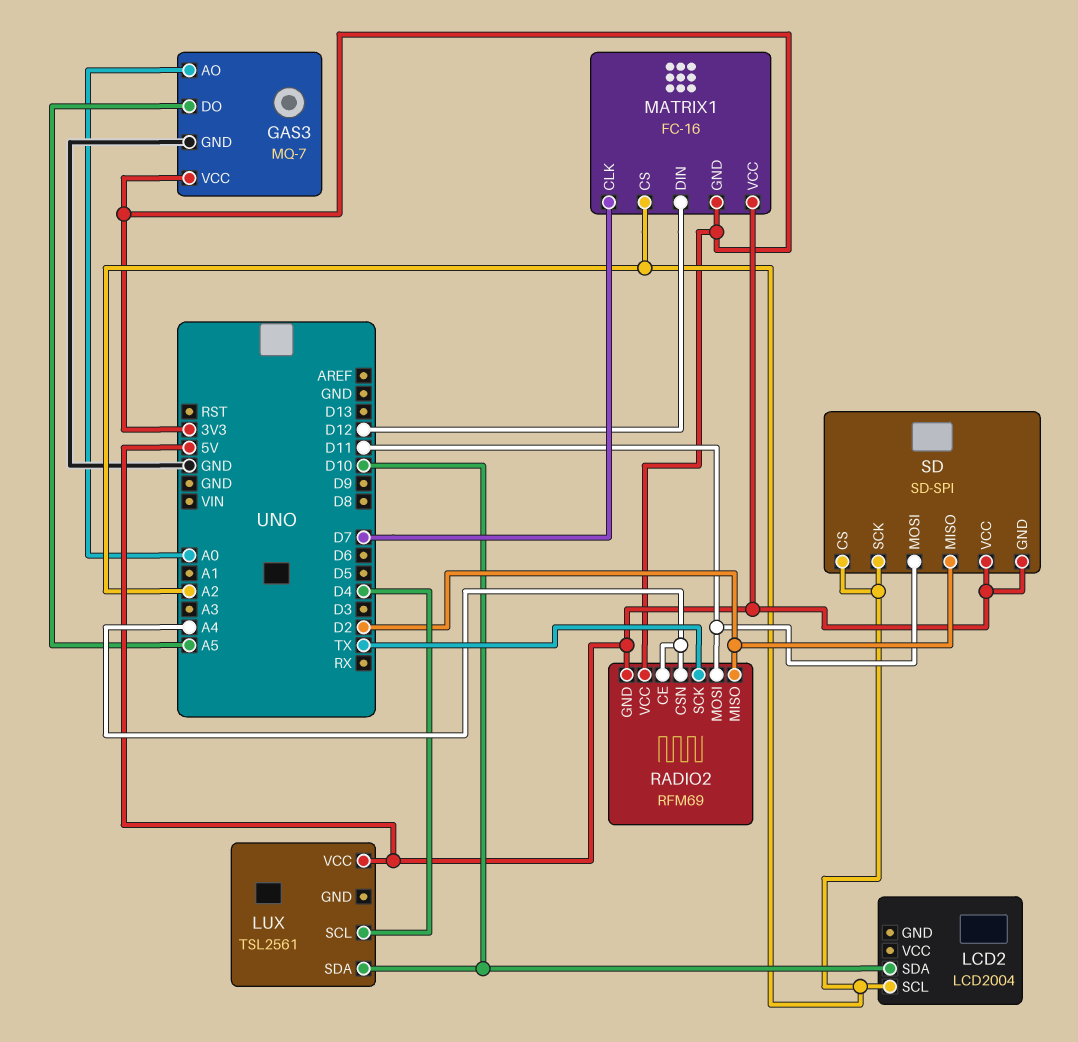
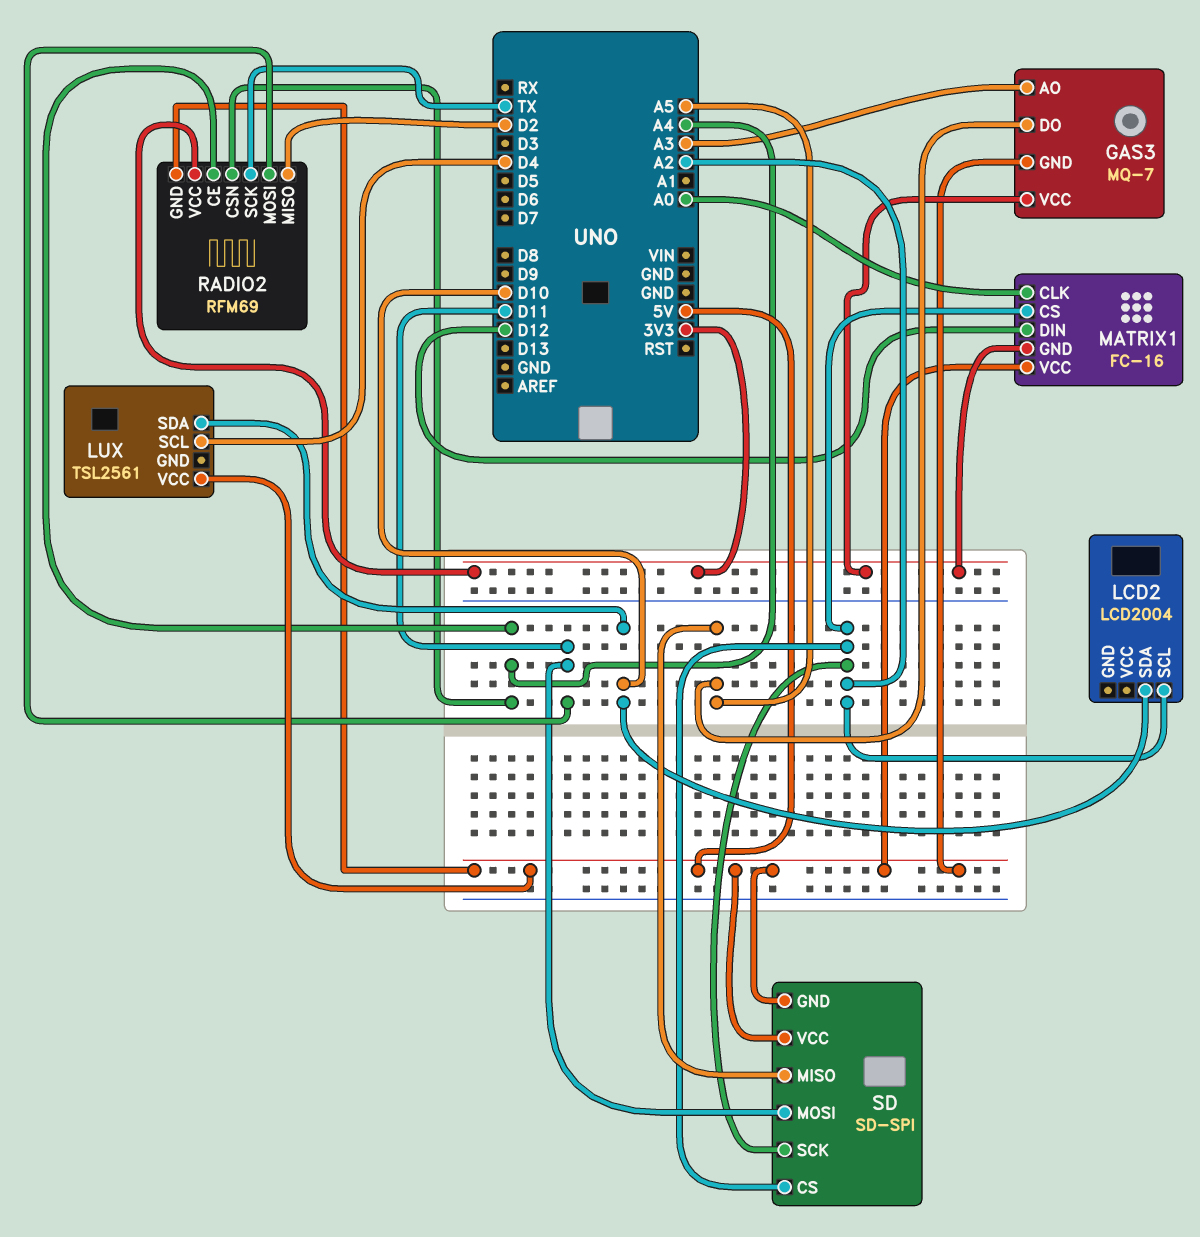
GAS3 pin AO: A0 -> A3
GAS3 pin GND: GND -> 5V
MATRIX1 pin CLK: D7 -> A0
SD pin MISO: D2 -> A5

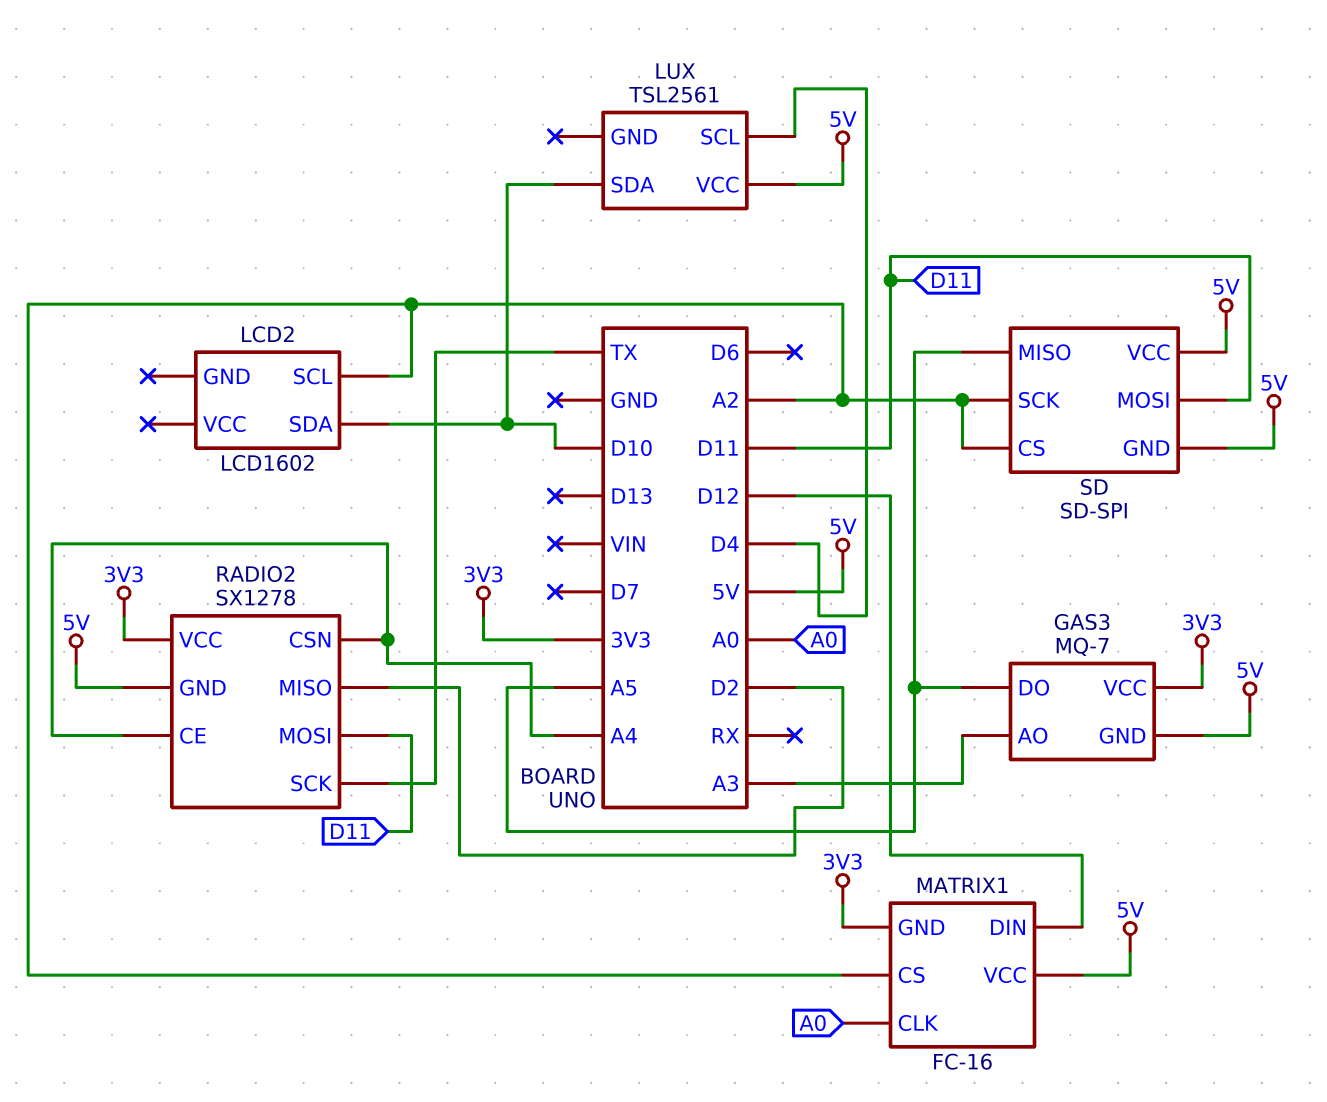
LCD2: LCD2004 -> LCD1602
RADIO2: RFM69 -> SX1278

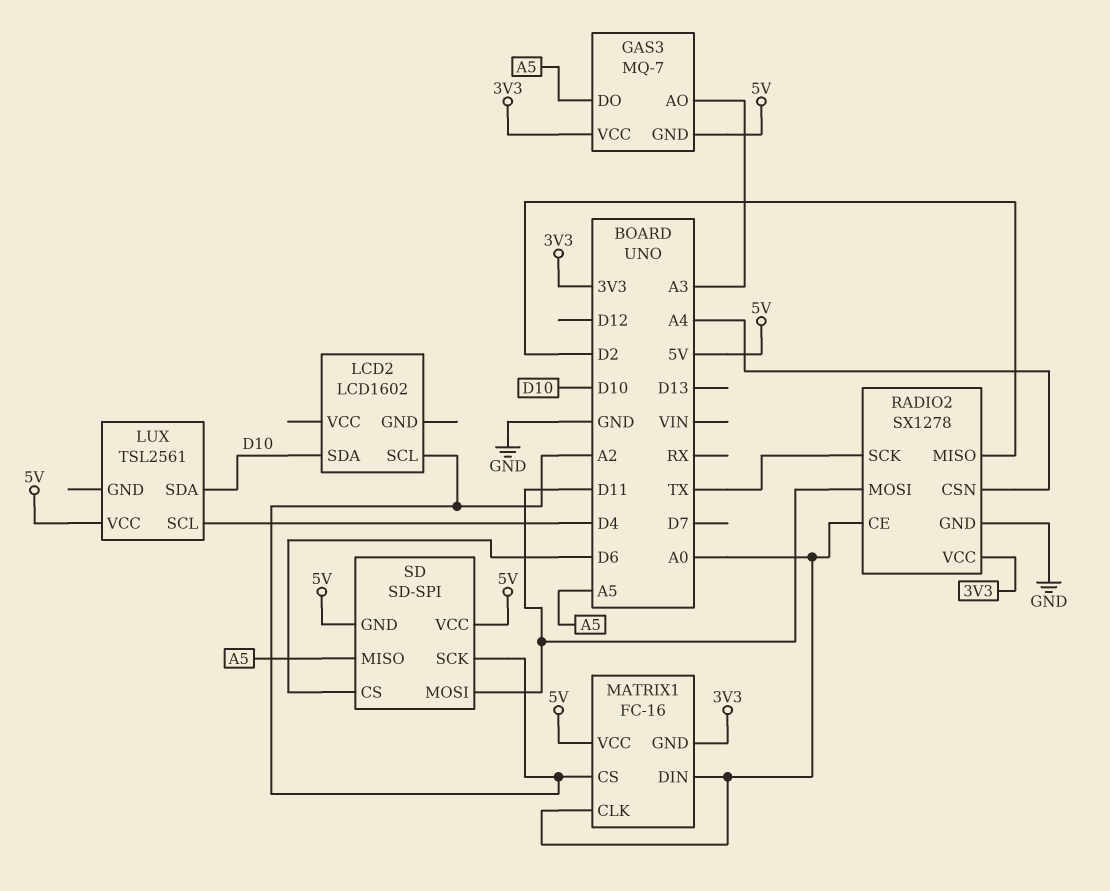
MATRIX1 pin DIN: D12 -> A0
RADIO2 pin CE: A4 -> A0
RADIO2 pin GND: 5V -> GND
SD pin CS: A2 -> D6

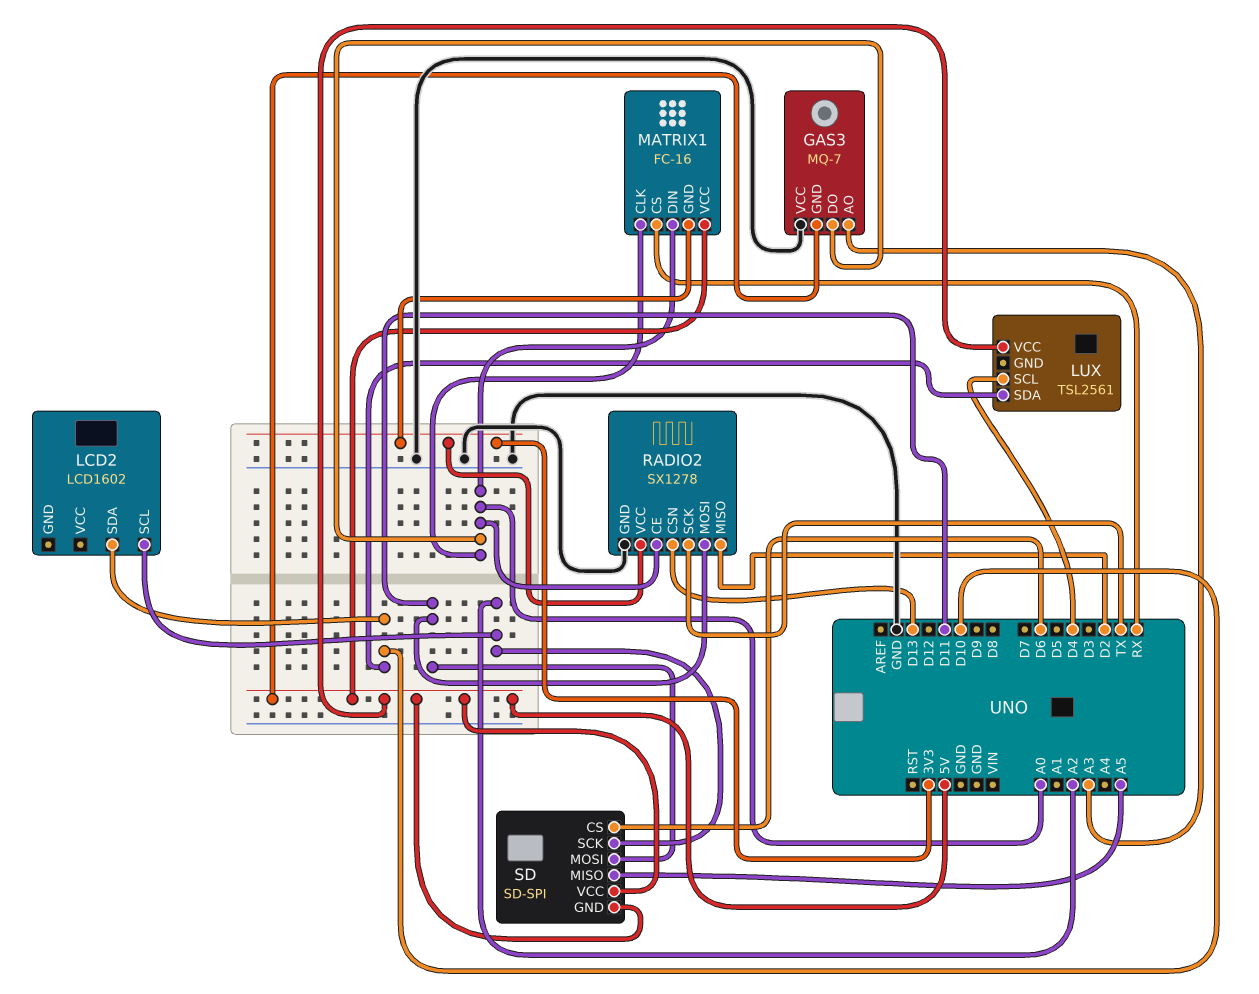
GAS3 pin DO: A5 -> A0
GAS3 pin VCC: 3V3 -> GND
MATRIX1 pin CS: A2 -> RX
RADIO2 pin CSN: A4 -> D13

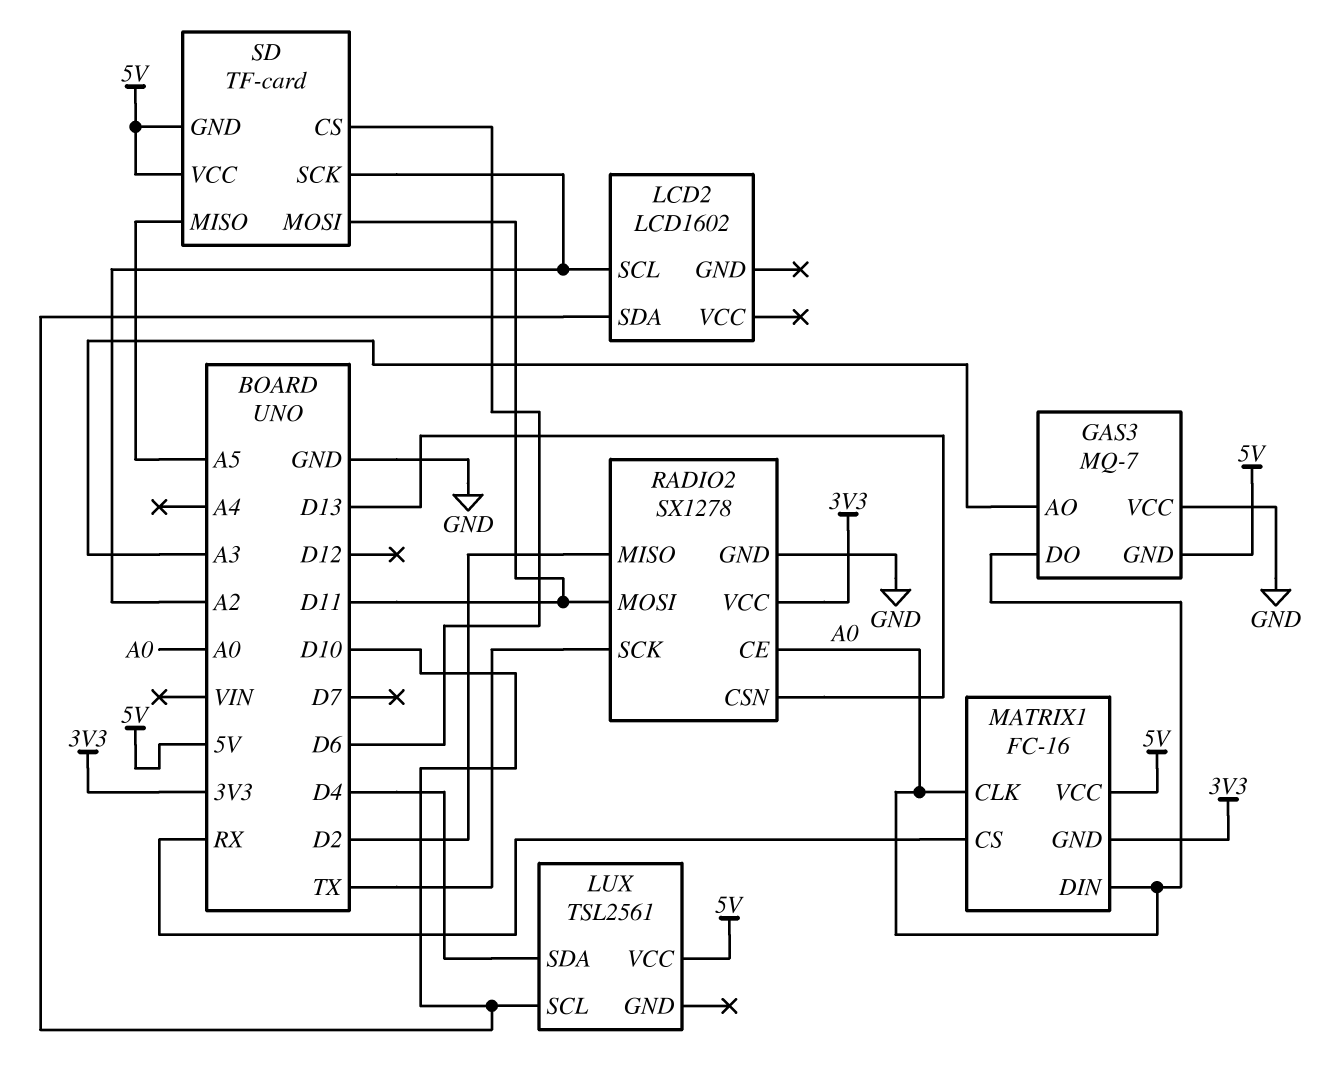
LUX pin SCL: D4 -> D10
LUX pin SDA: D10 -> D4
SD: SD-SPI -> TF-card

